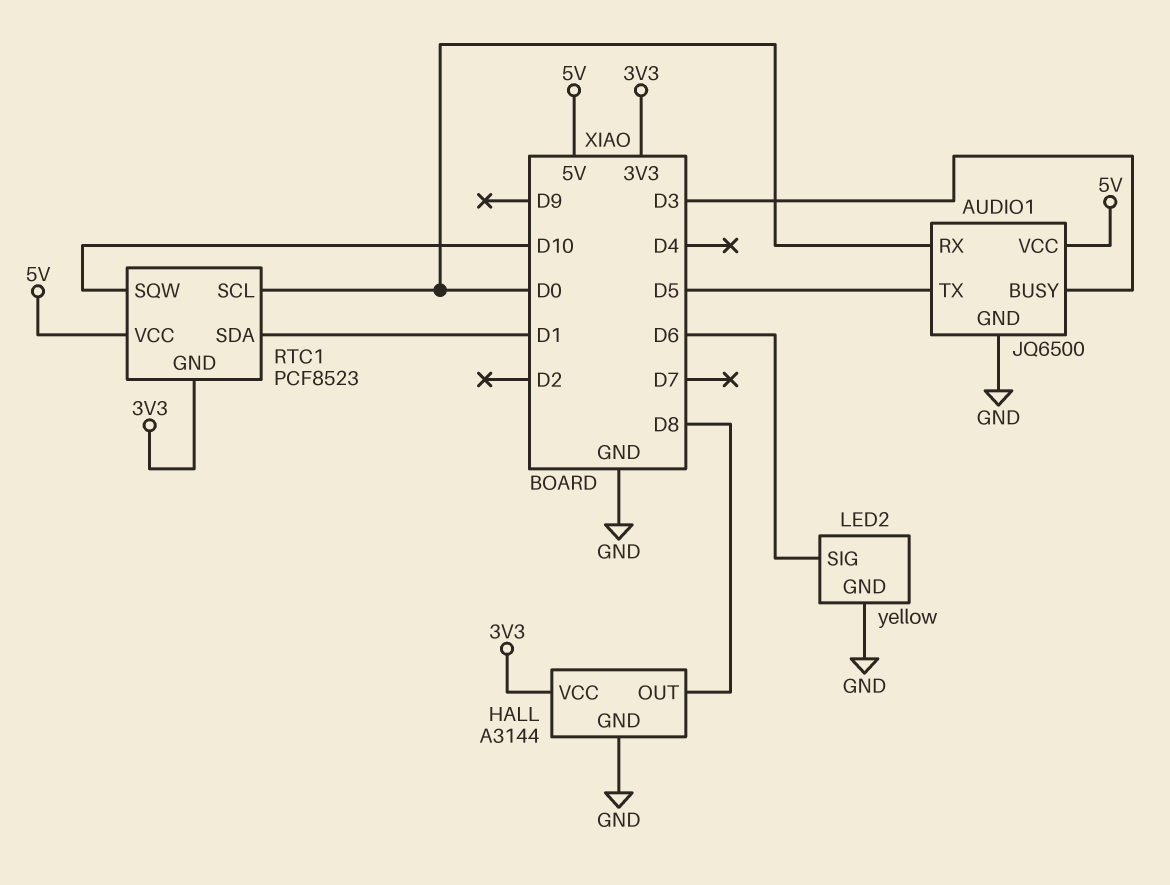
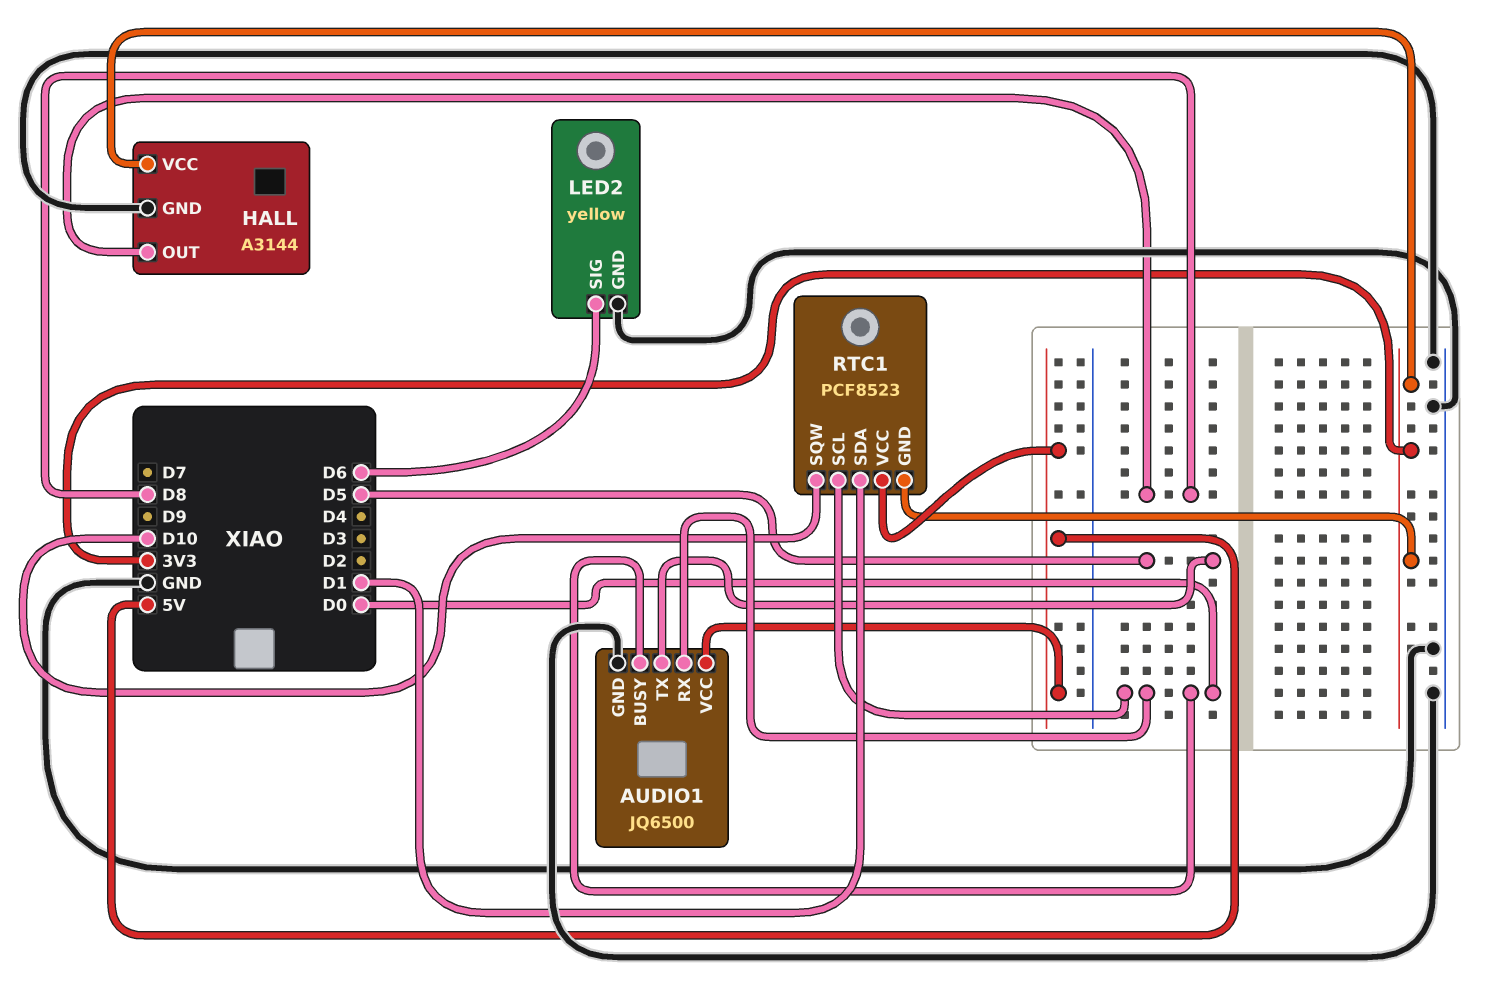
AUDIO1 pin BUSY: D3 -> D0

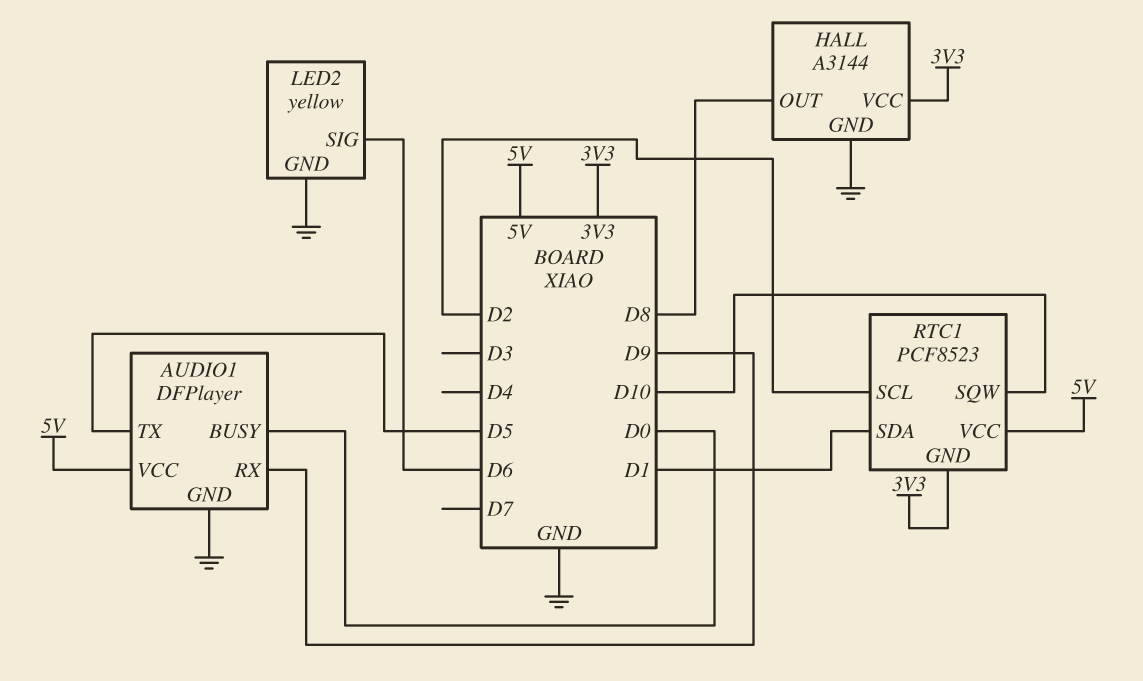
AUDIO1: JQ6500 -> DFPlayer
AUDIO1 pin RX: D0 -> D9
RTC1 pin SCL: D0 -> D2

